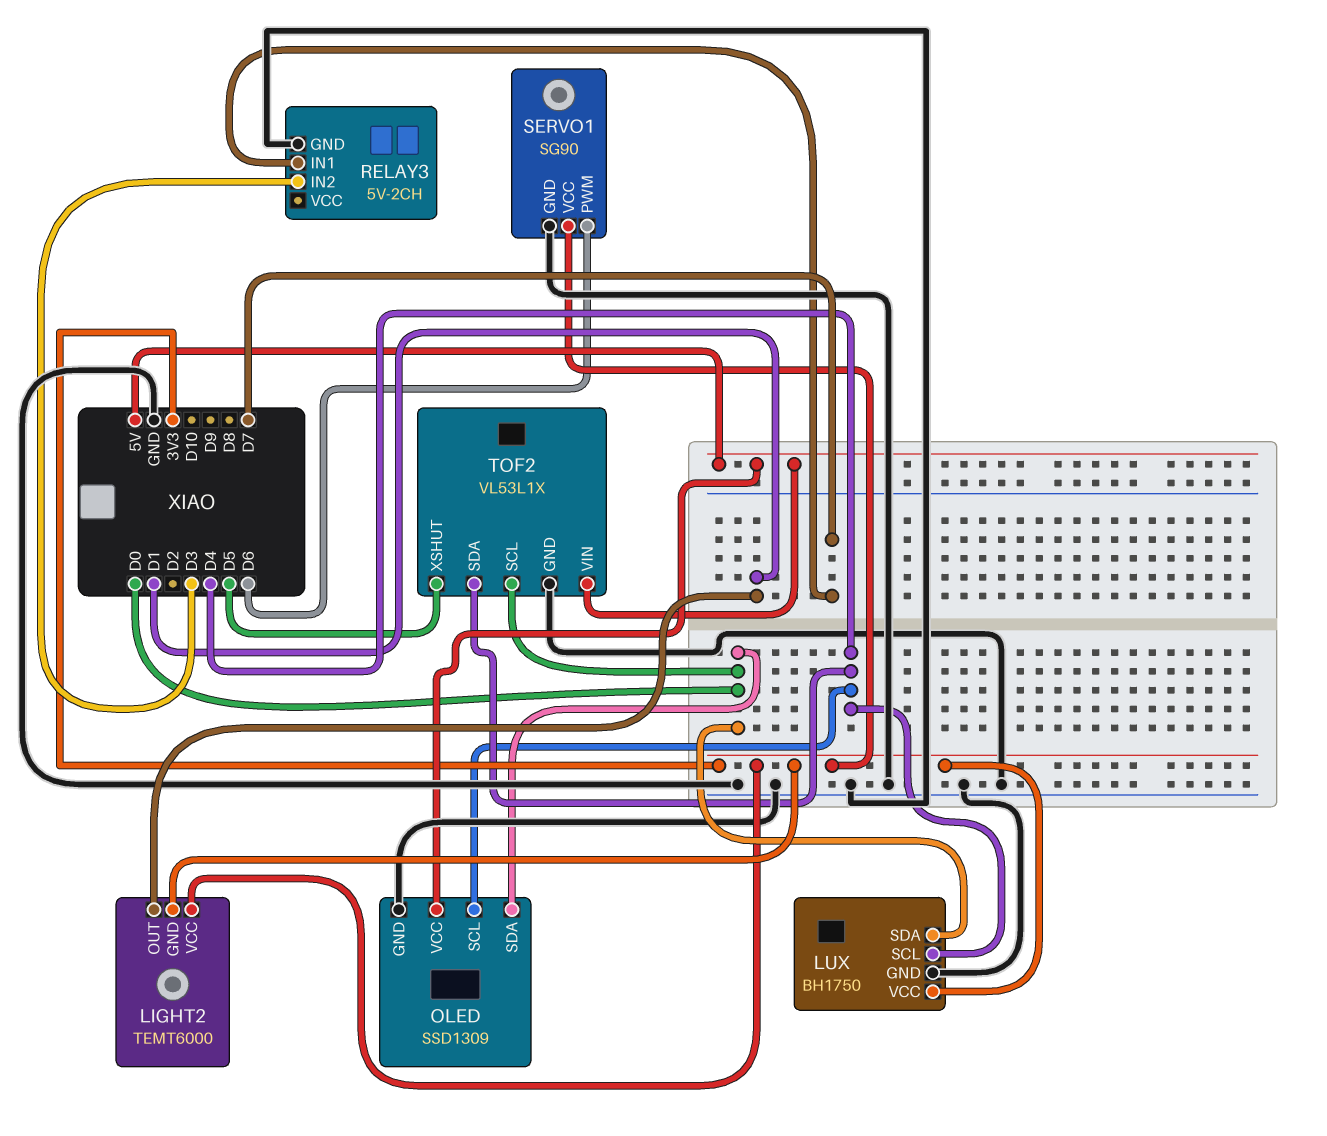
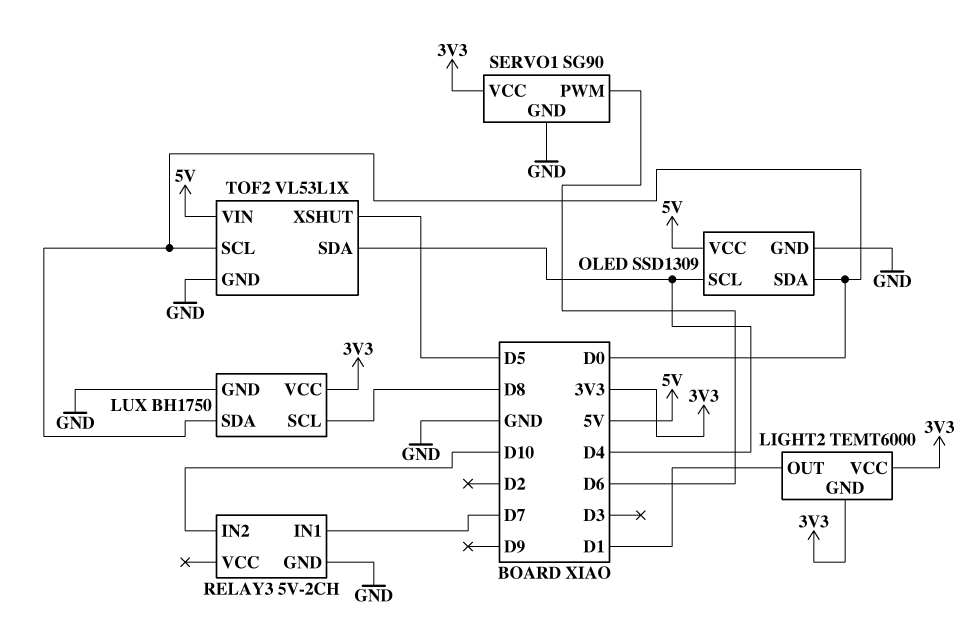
LUX pin SCL: D4 -> D8
RELAY3 pin IN2: D3 -> D10

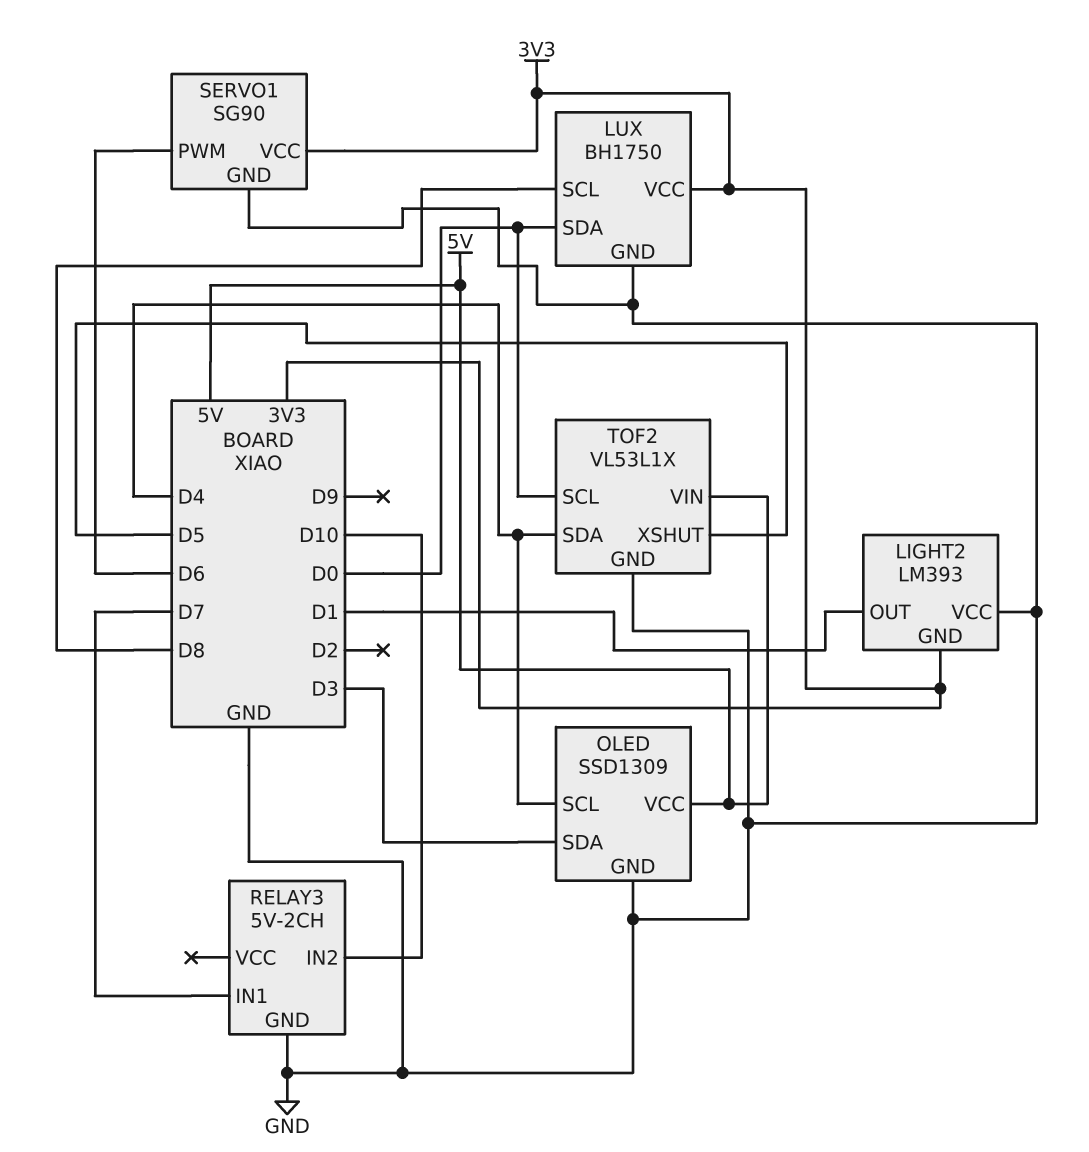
LIGHT2: TEMT6000 -> LM393
LIGHT2 pin VCC: 3V3 -> GND
OLED pin SDA: D0 -> D3

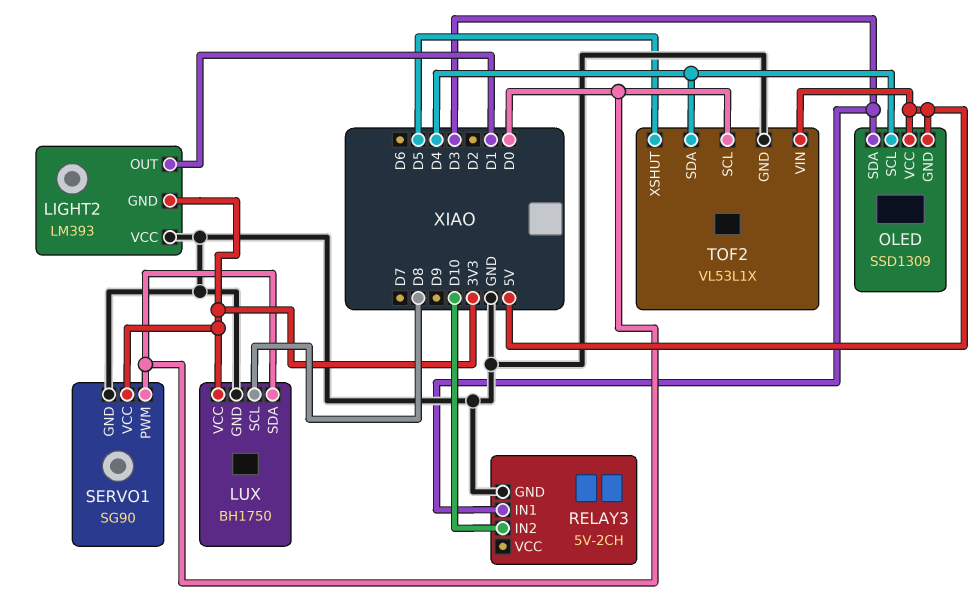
OLED pin GND: GND -> 5V
RELAY3 pin IN1: D7 -> D3
SERVO1 pin PWM: D6 -> D0

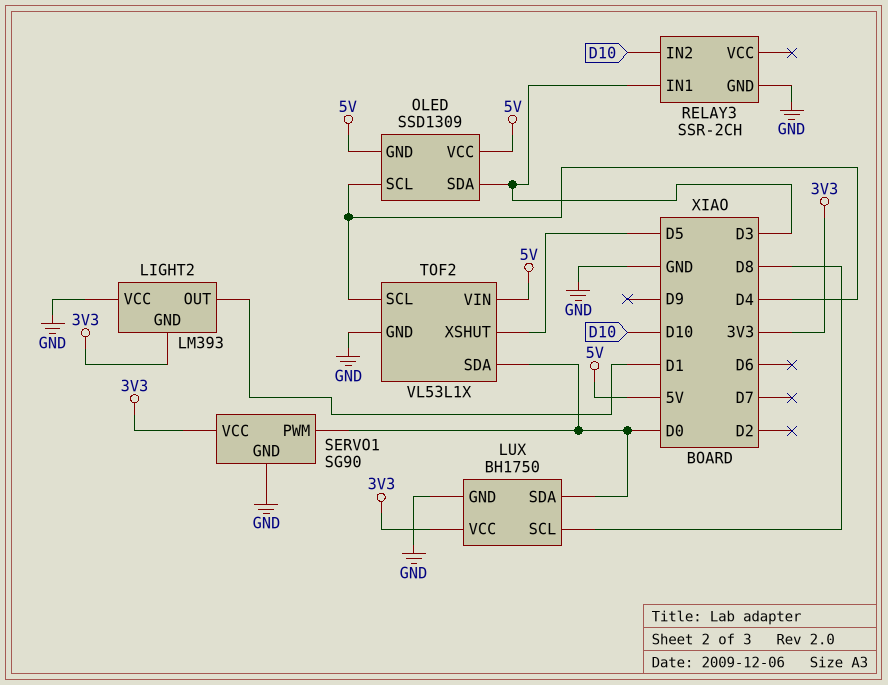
RELAY3: 5V-2CH -> SSR-2CH
TOF2 pin SCL: D0 -> D4
TOF2 pin SDA: D4 -> D0

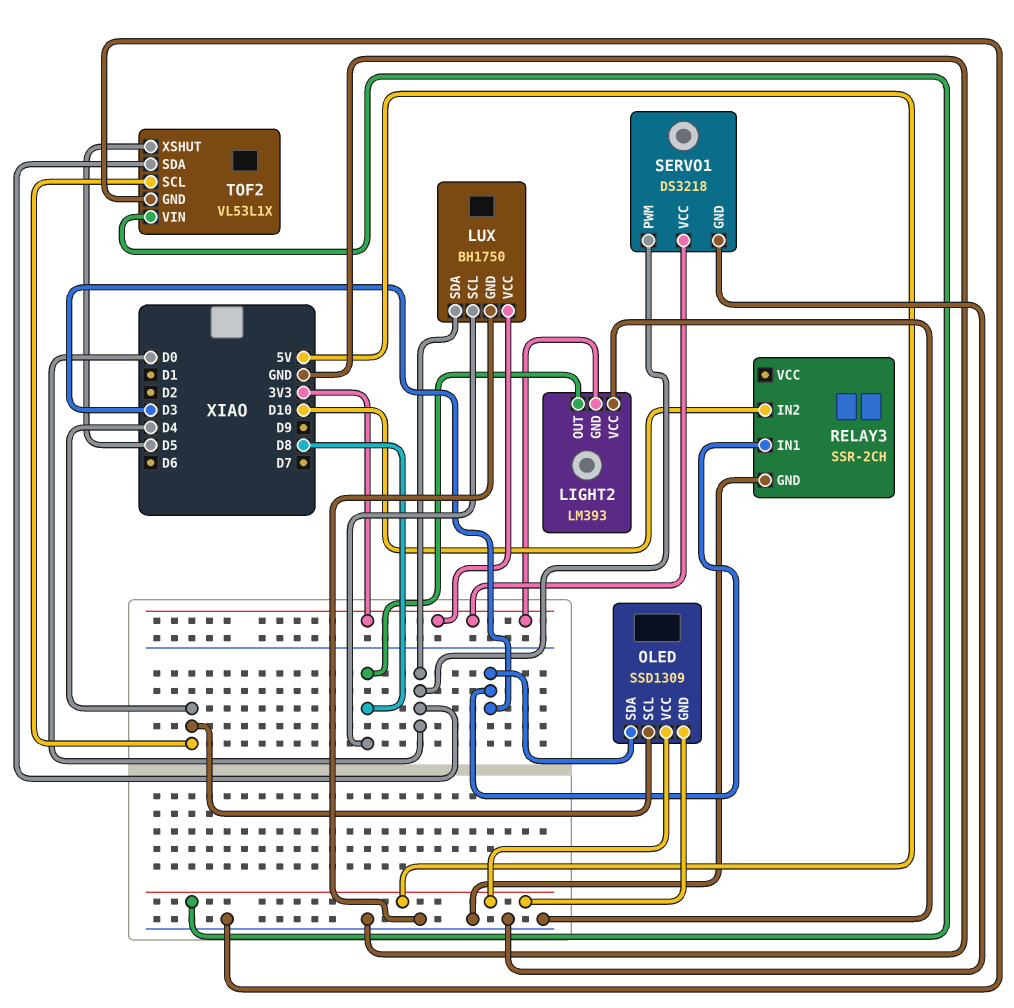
LIGHT2 pin OUT: D1 -> D8
SERVO1: SG90 -> DS3218

